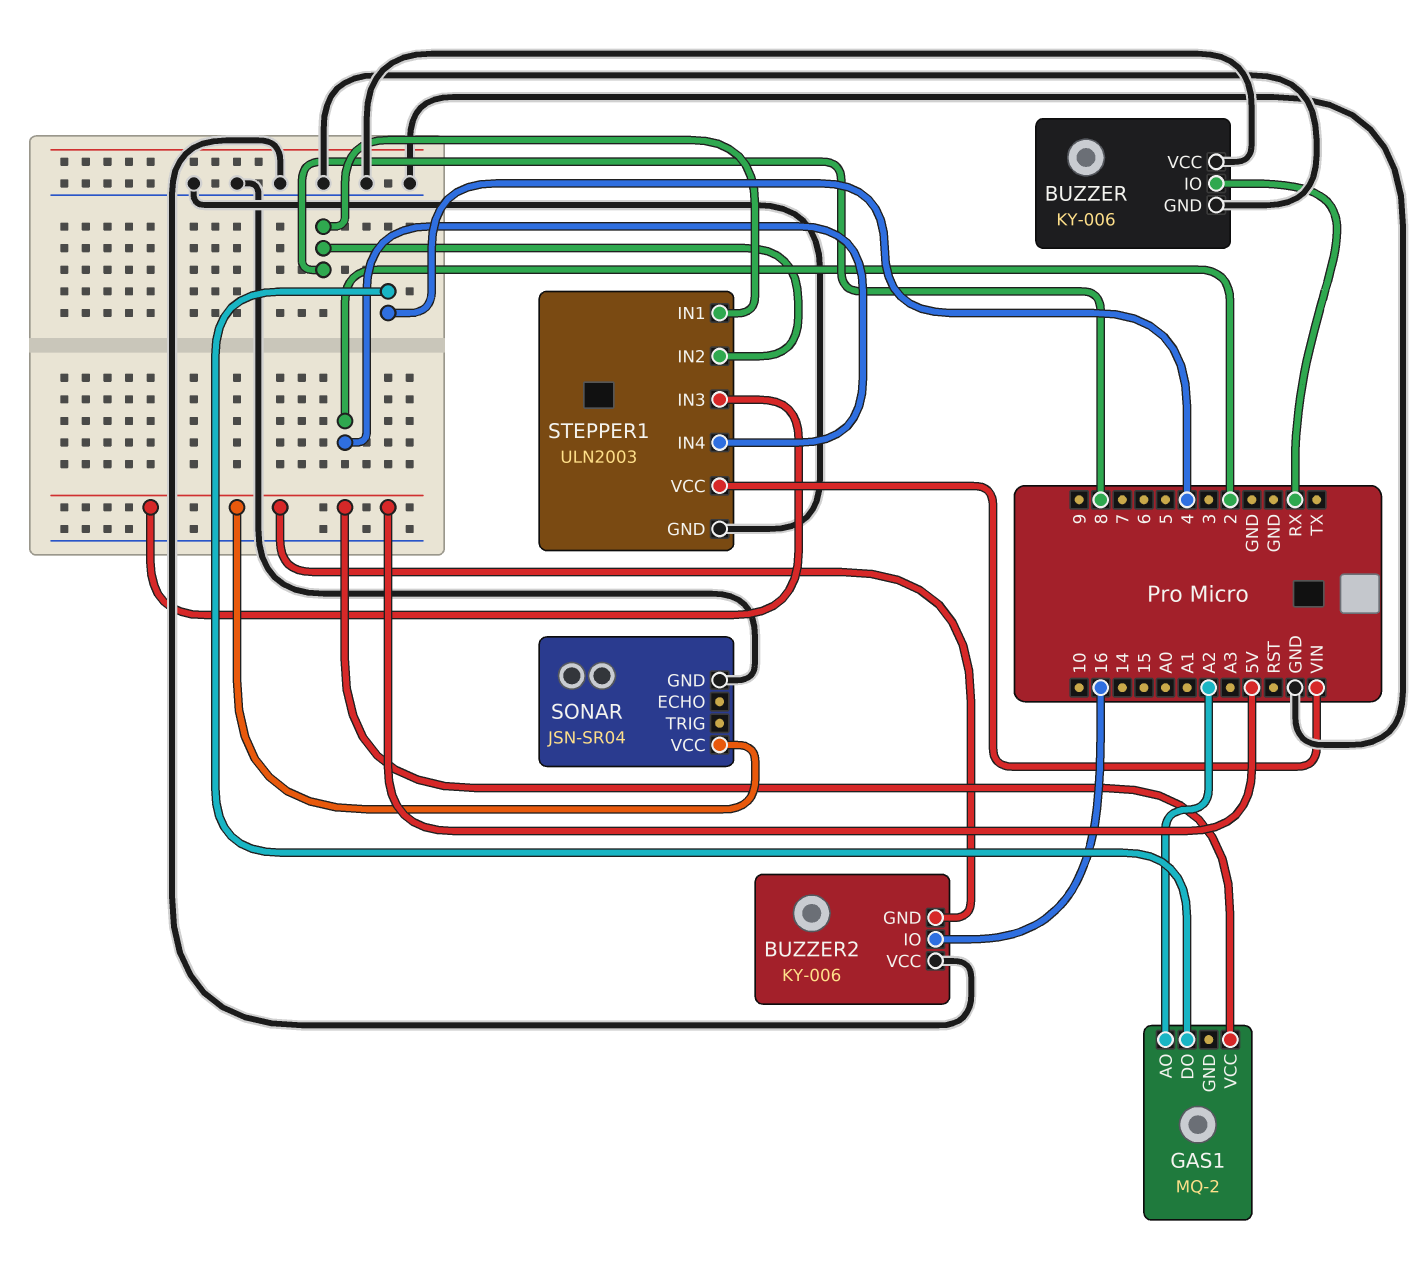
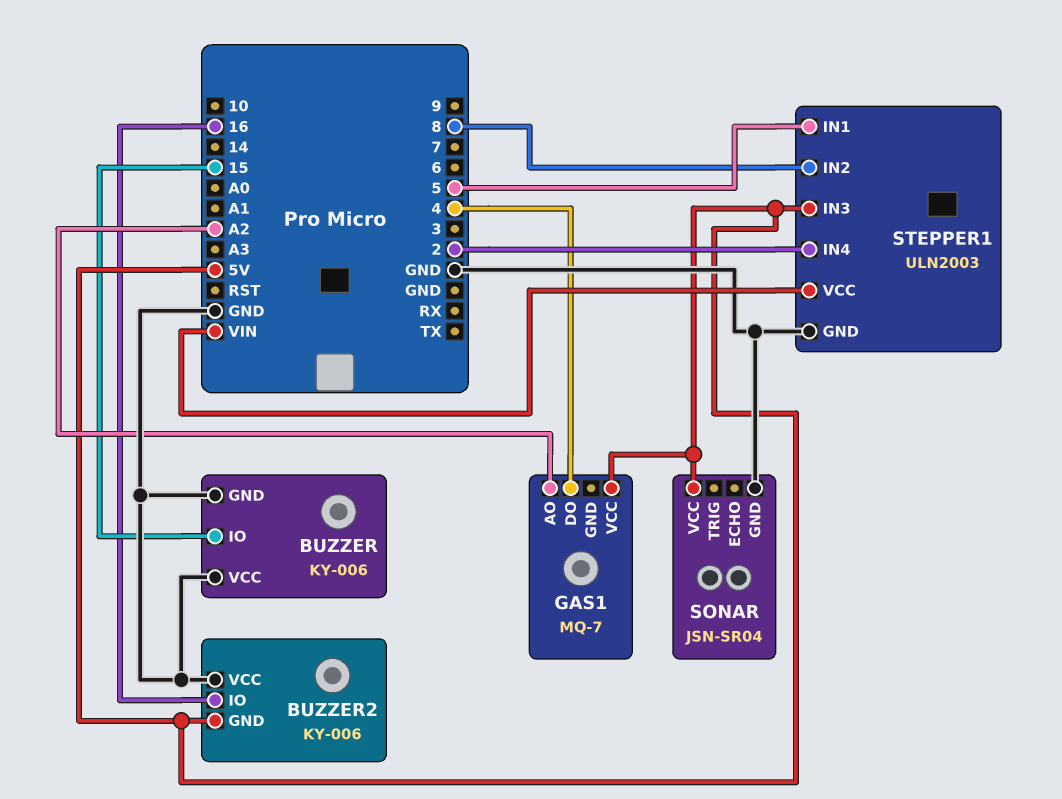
BUZZER pin IO: RX -> 15
GAS1: MQ-2 -> MQ-7
STEPPER1 pin IN1: 8 -> 5

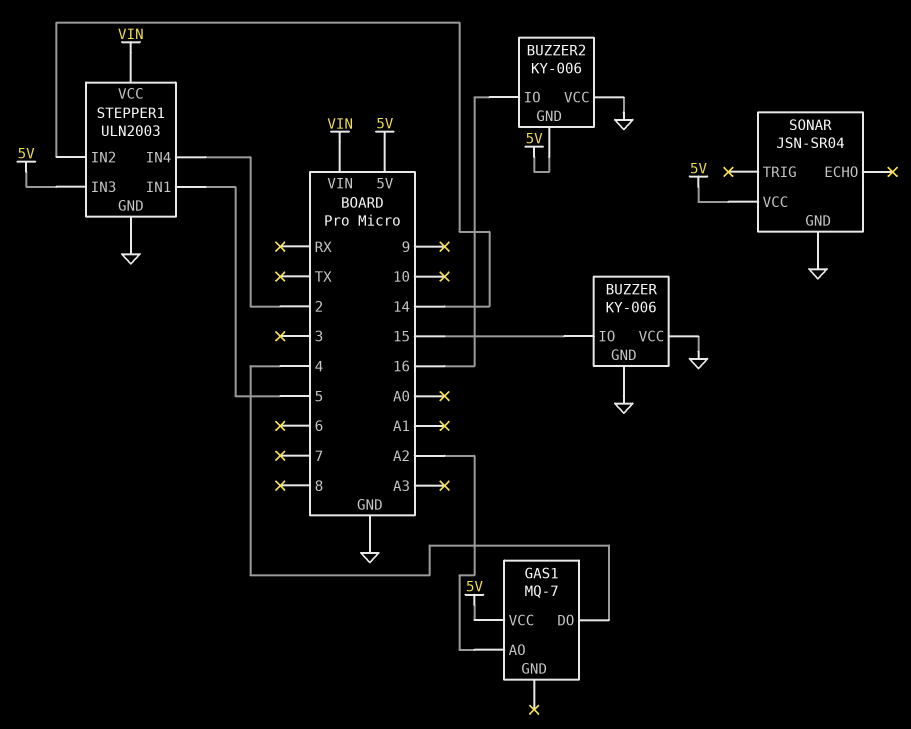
STEPPER1 pin IN2: 8 -> 14

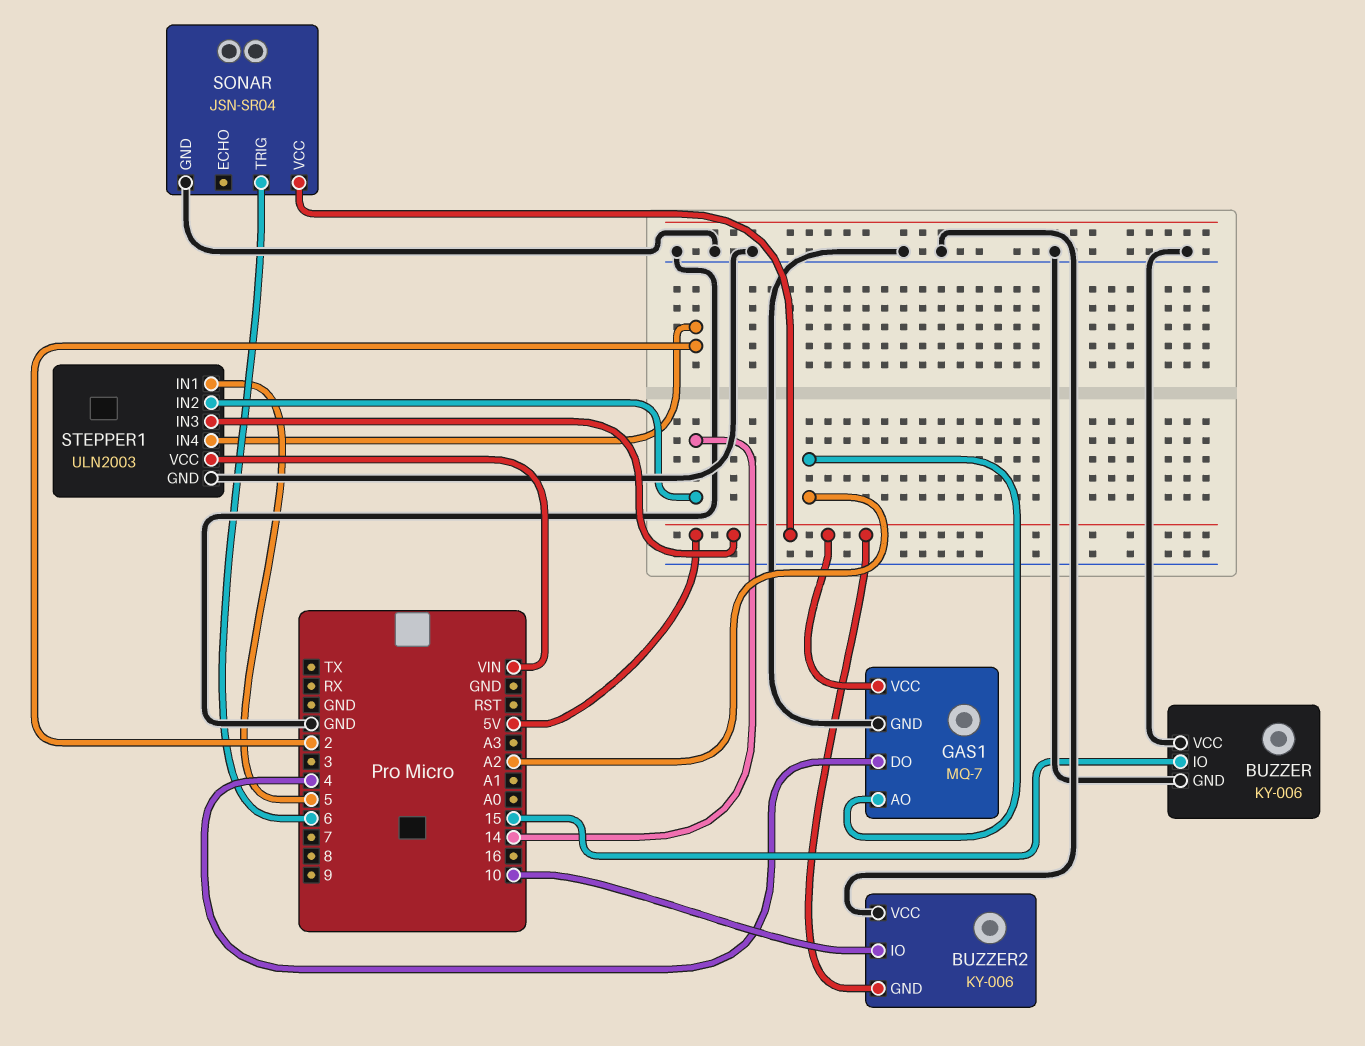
BUZZER2 pin IO: 16 -> 10
GAS1 pin GND: none -> GND
SONAR pin TRIG: none -> 6

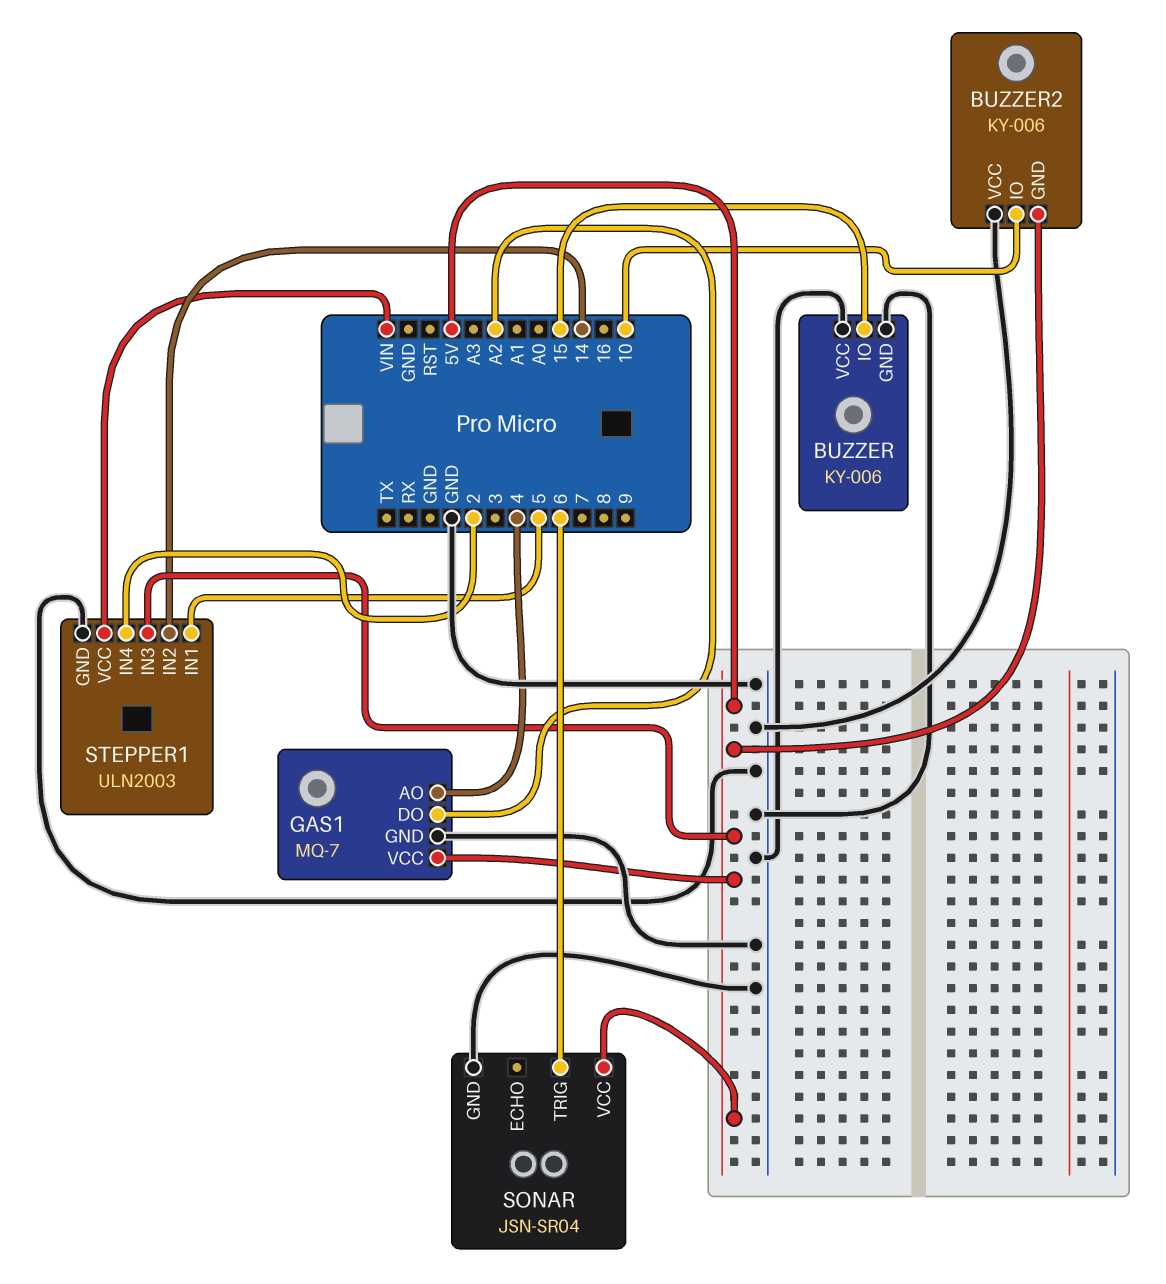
GAS1 pin AO: A2 -> 4
GAS1 pin DO: 4 -> A2

